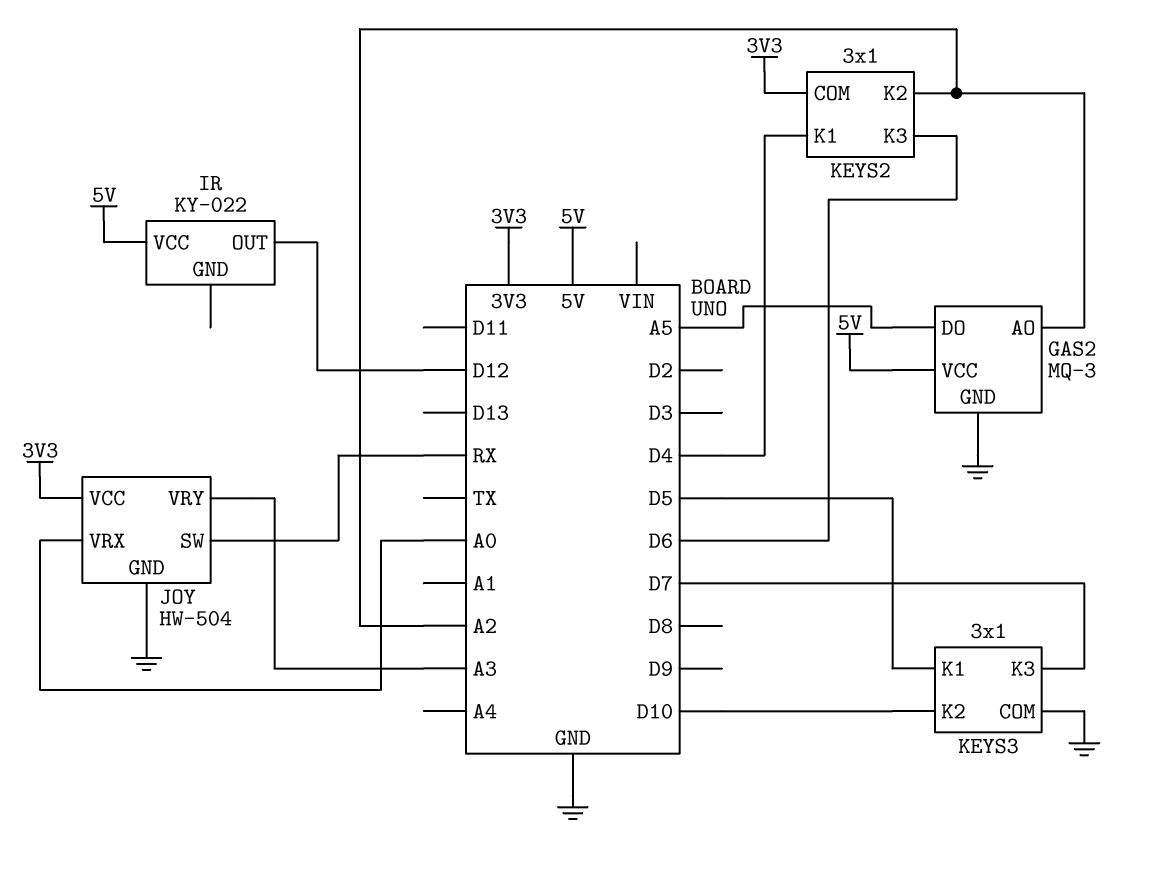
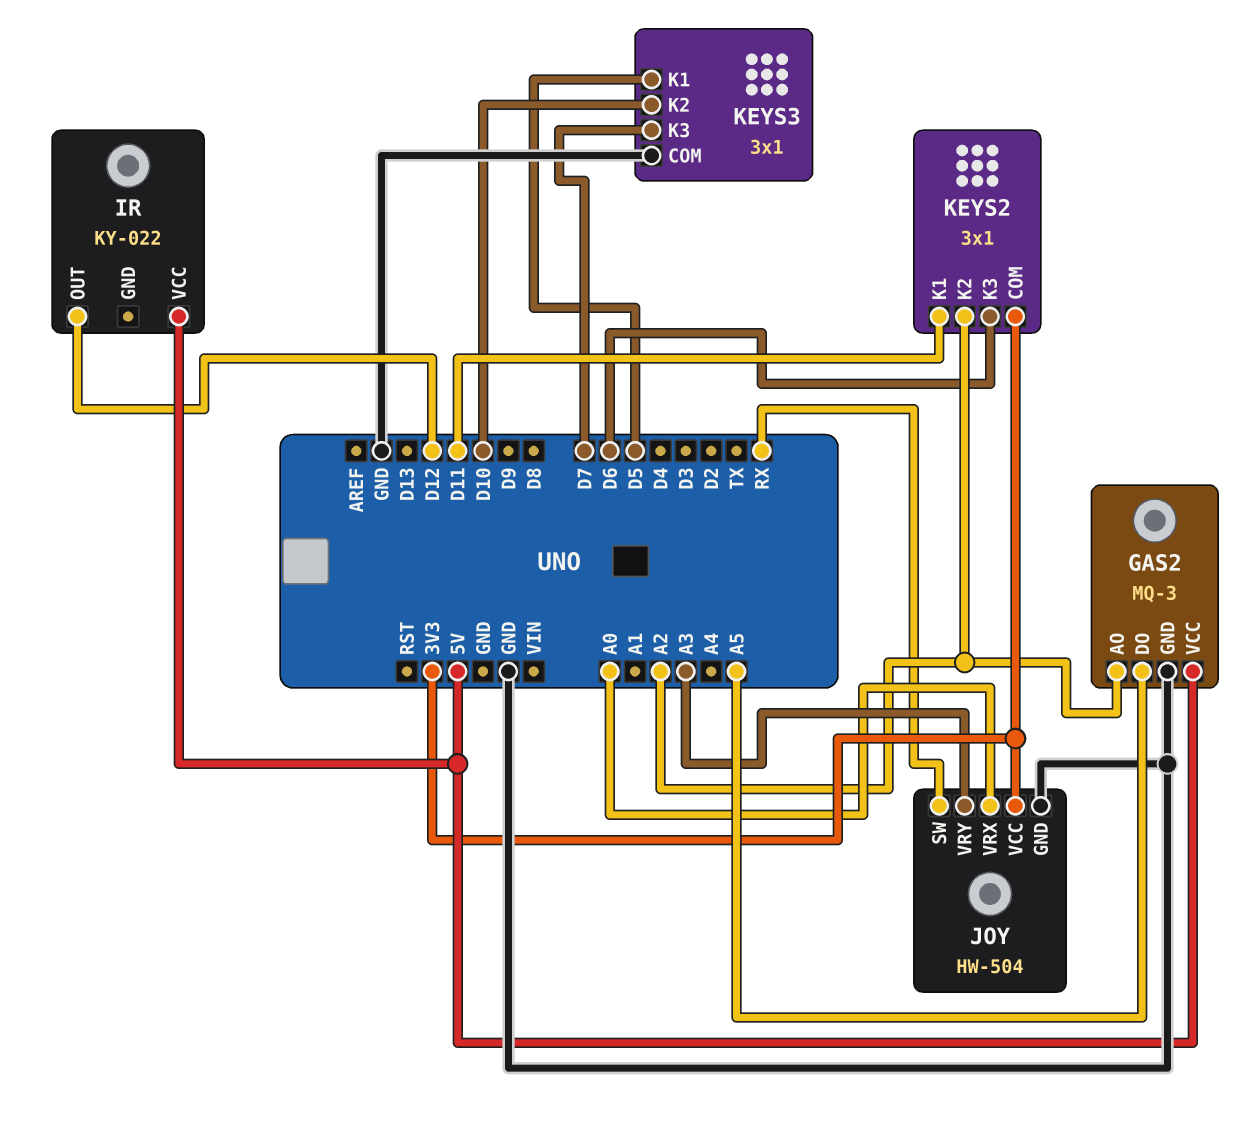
KEYS2 pin K1: D4 -> D11

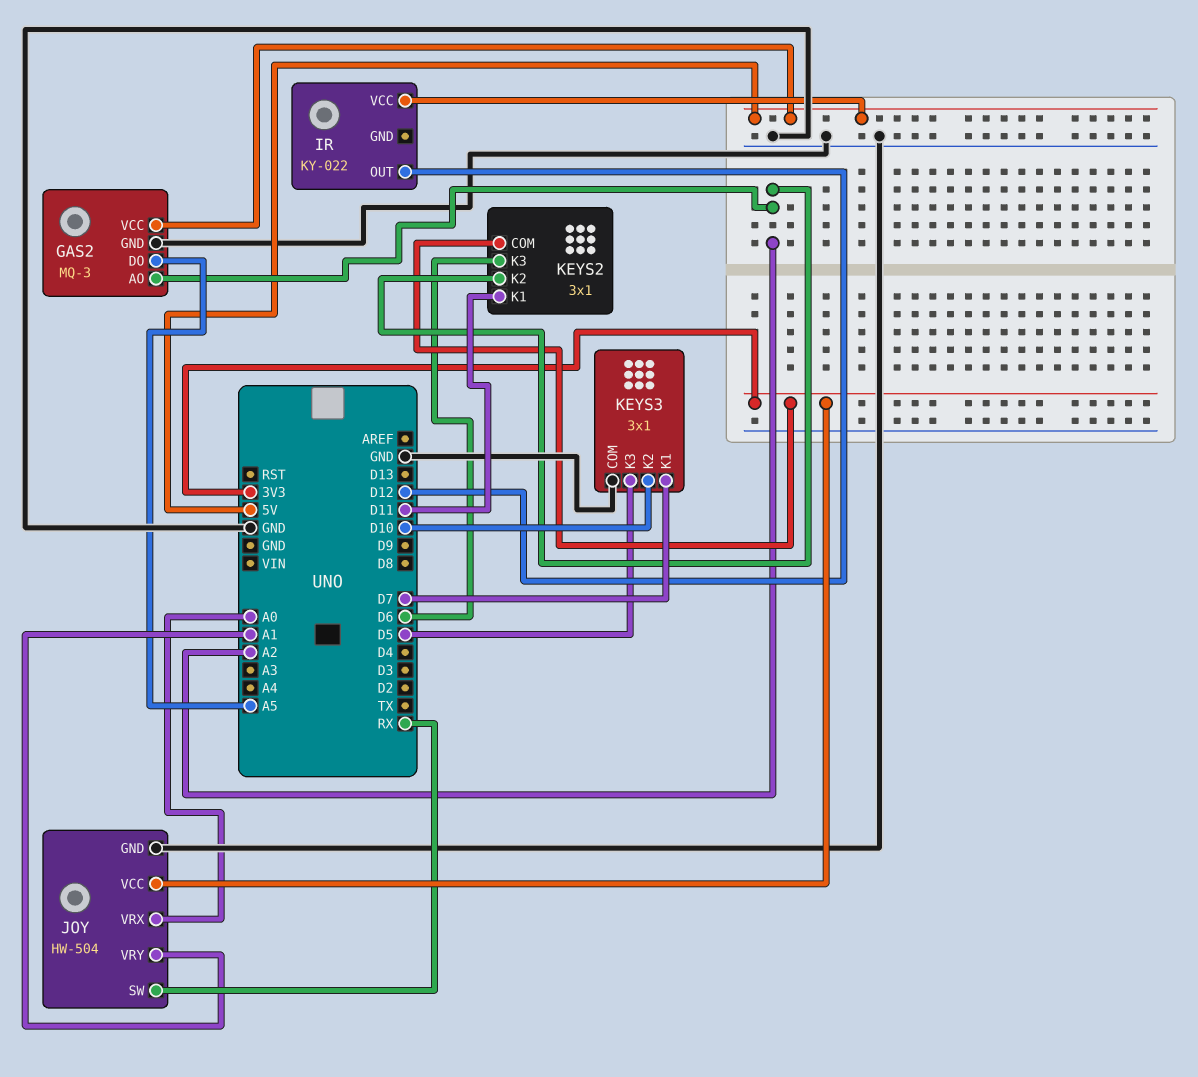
JOY pin VRY: A3 -> A1
KEYS3 pin K1: D5 -> D7
KEYS3 pin K3: D7 -> D5

